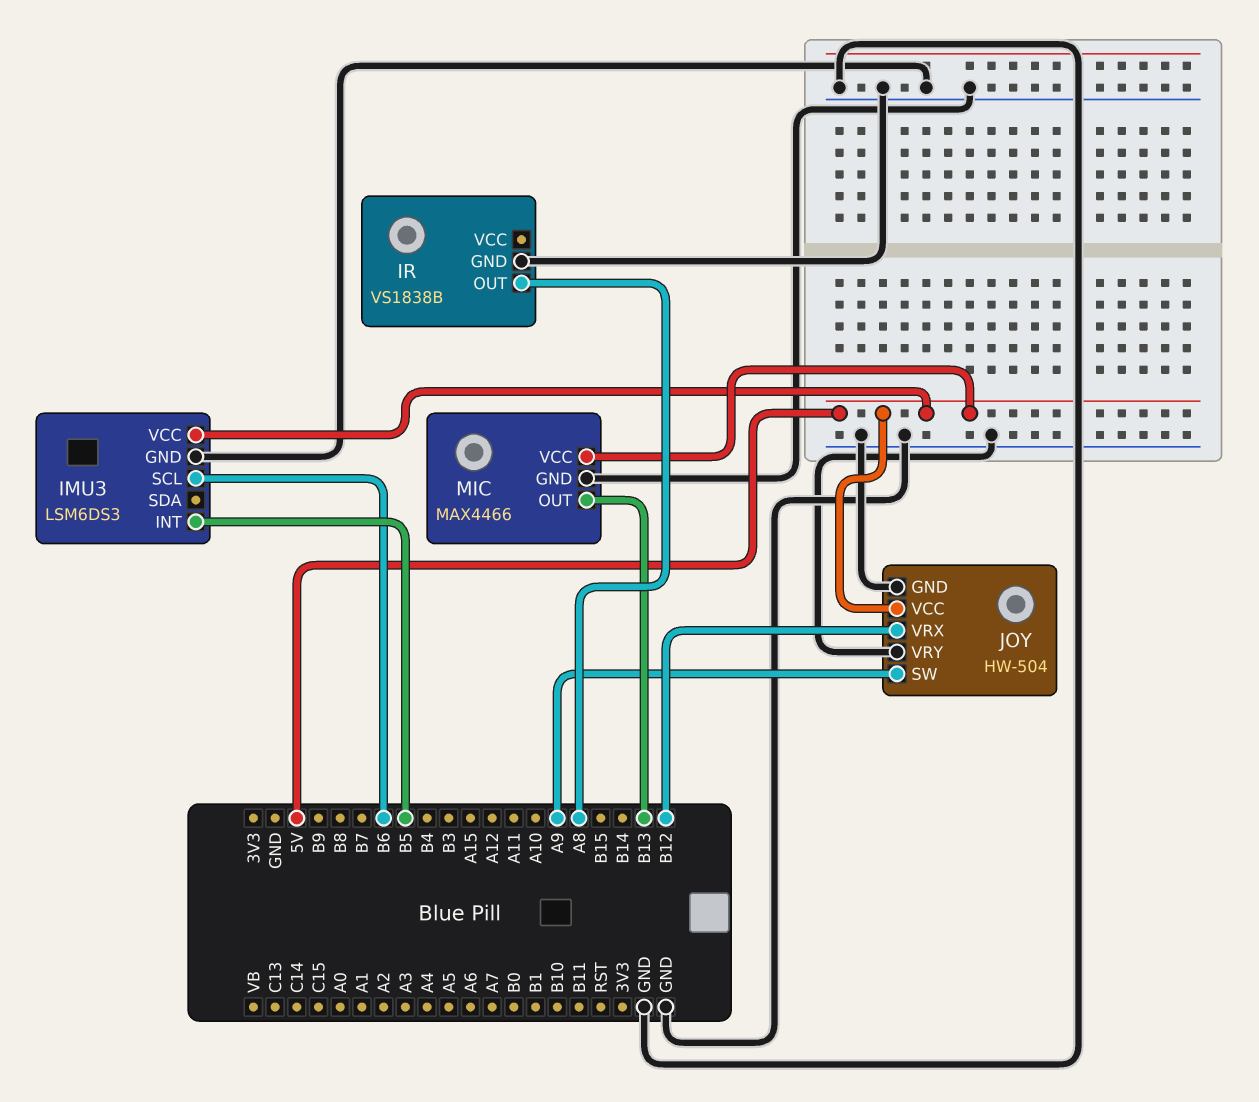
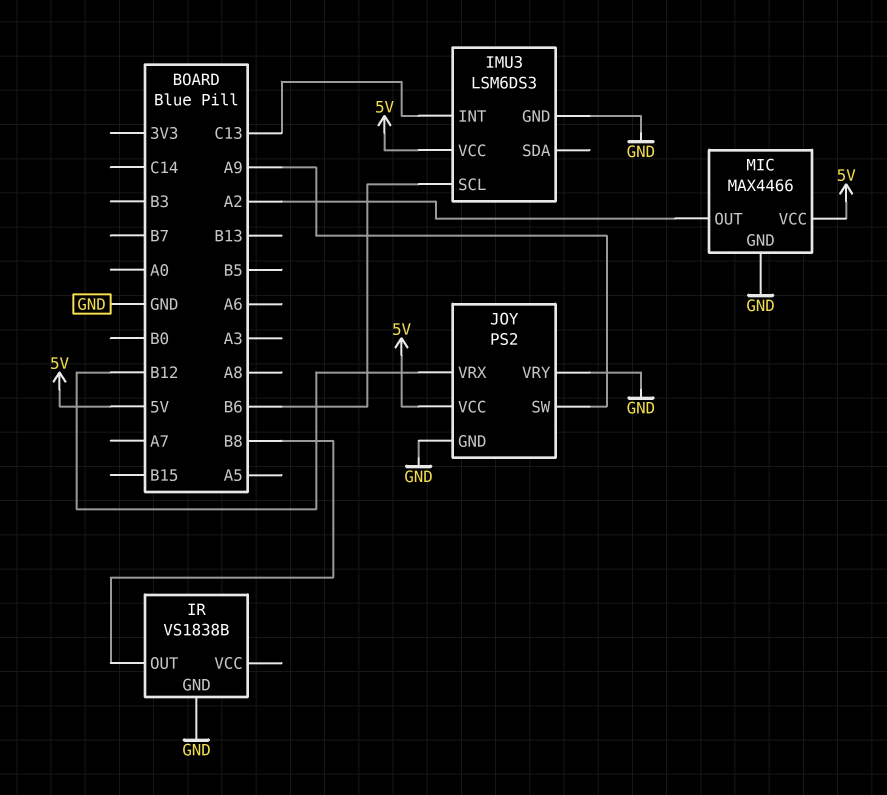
IMU3 pin INT: B5 -> C13
IR pin OUT: A8 -> B8
JOY: HW-504 -> PS2
MIC pin OUT: B13 -> A2

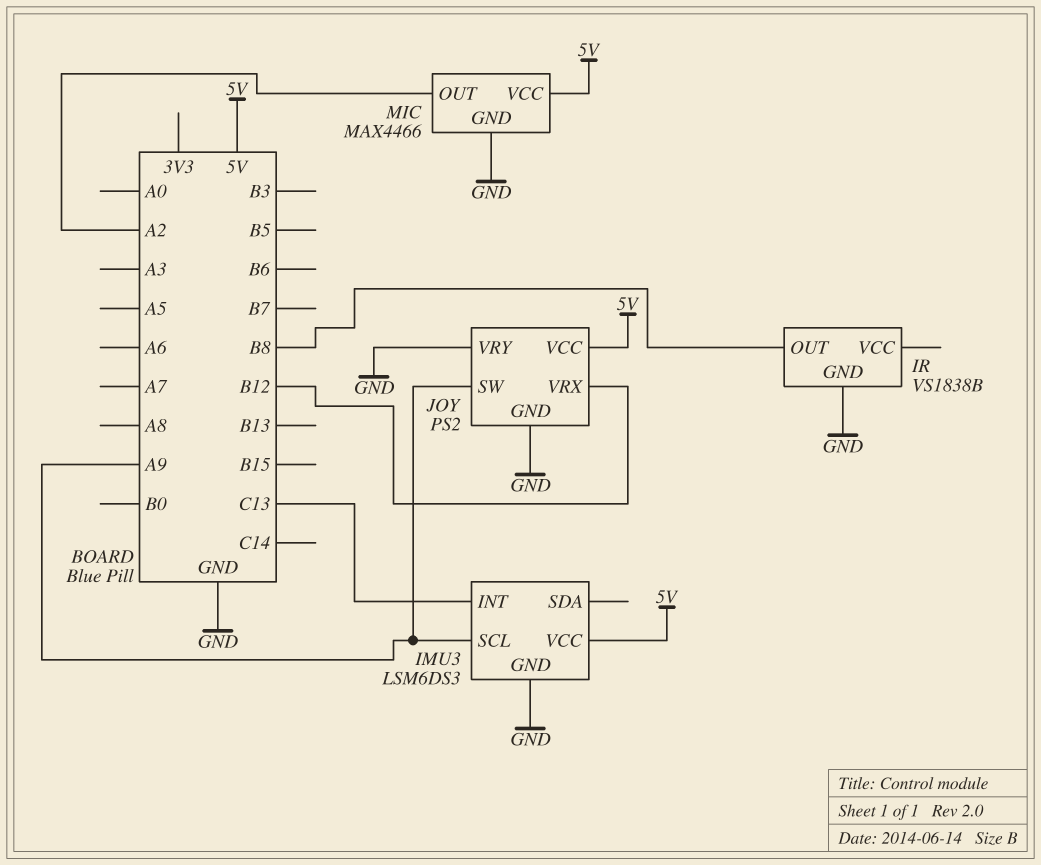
IMU3 pin SCL: B6 -> A9

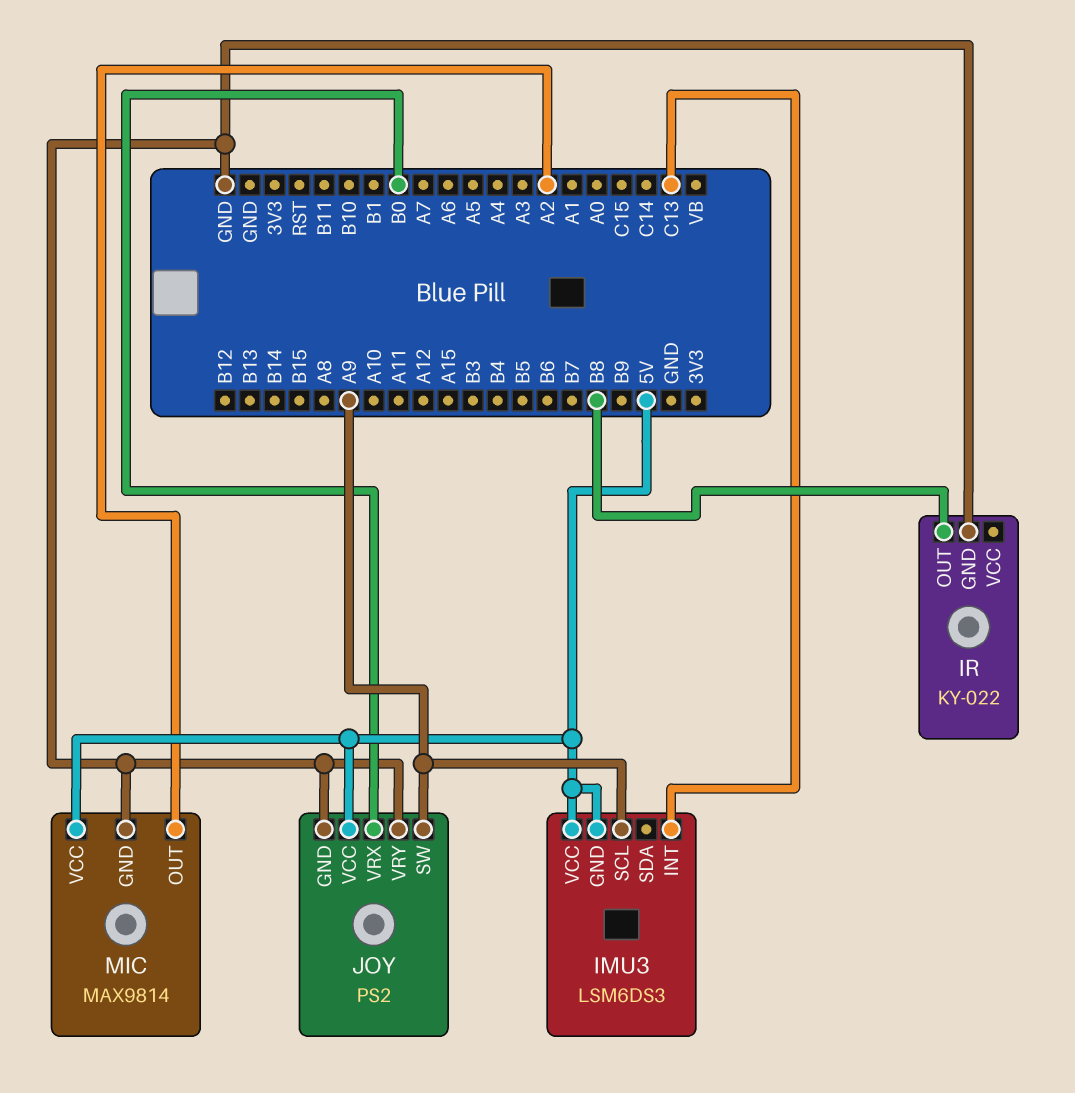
IMU3 pin GND: GND -> 5V
IR: VS1838B -> KY-022
JOY pin VRX: B12 -> B0
MIC: MAX4466 -> MAX9814

